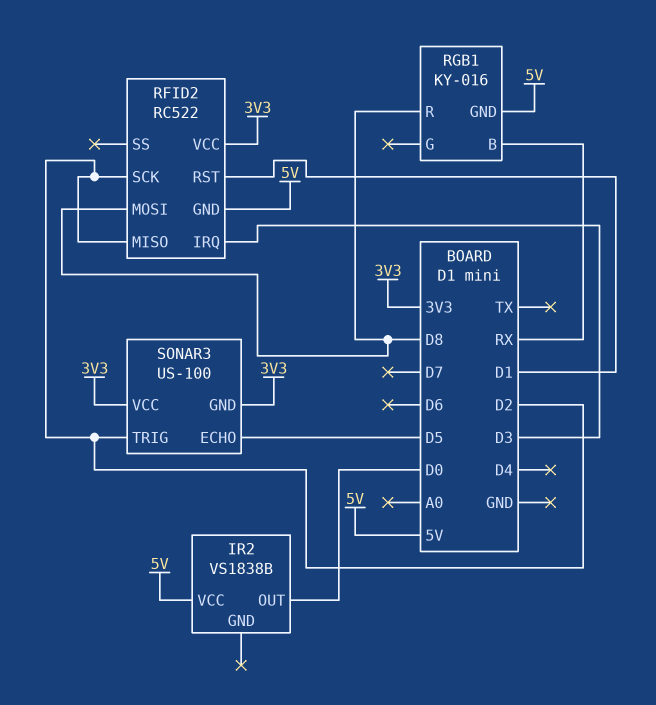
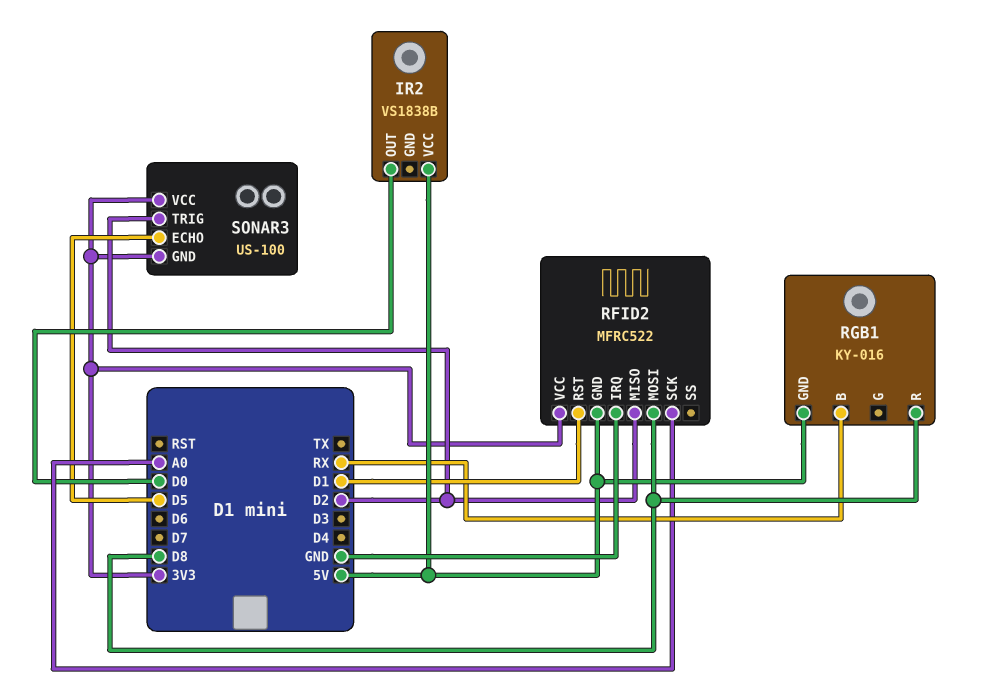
RFID2: RC522 -> MFRC522
RFID2 pin IRQ: D3 -> GND
RFID2 pin SCK: D2 -> A0

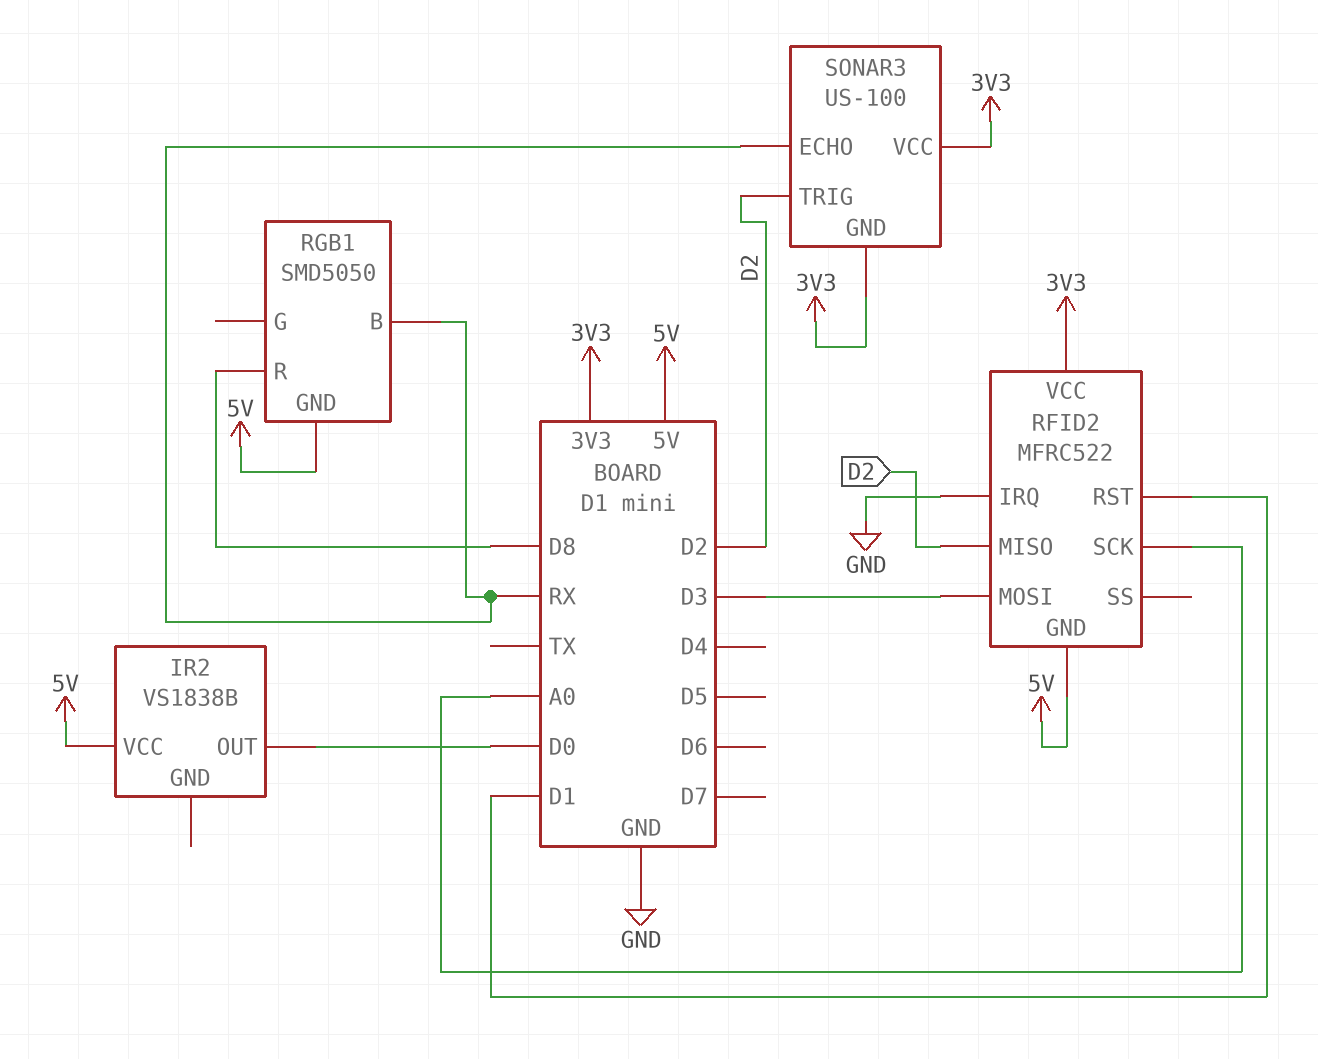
RFID2 pin MOSI: D8 -> D3
RGB1: KY-016 -> SMD5050
SONAR3 pin ECHO: D5 -> RX

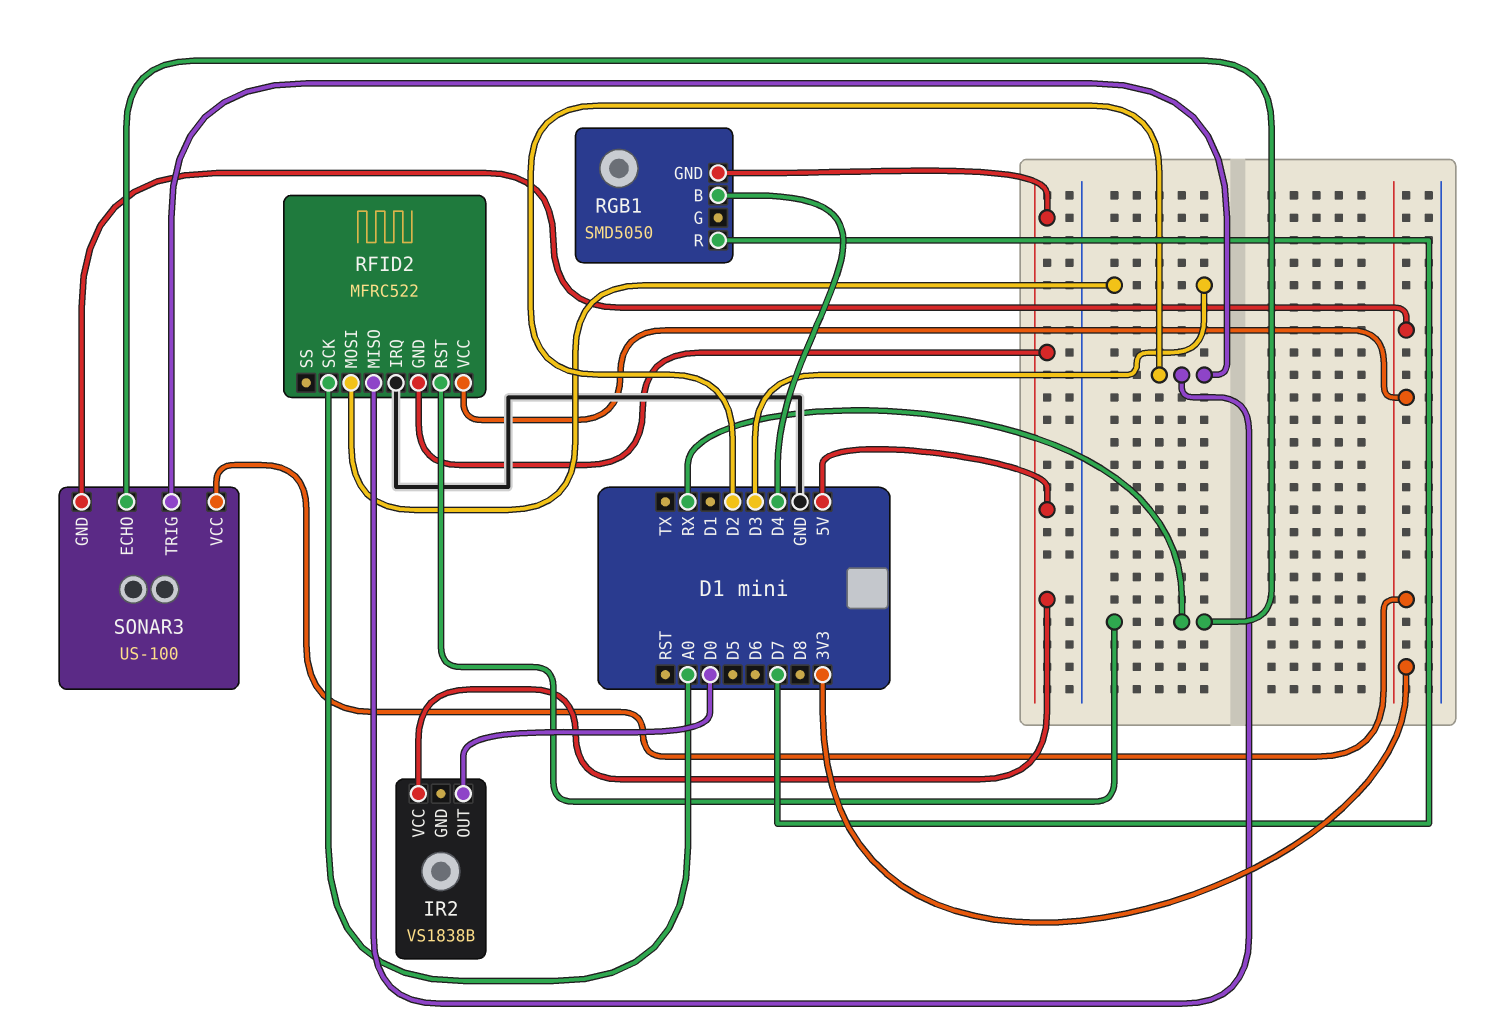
RFID2 pin RST: D1 -> RX
RGB1 pin B: RX -> D4
RGB1 pin R: D8 -> D7

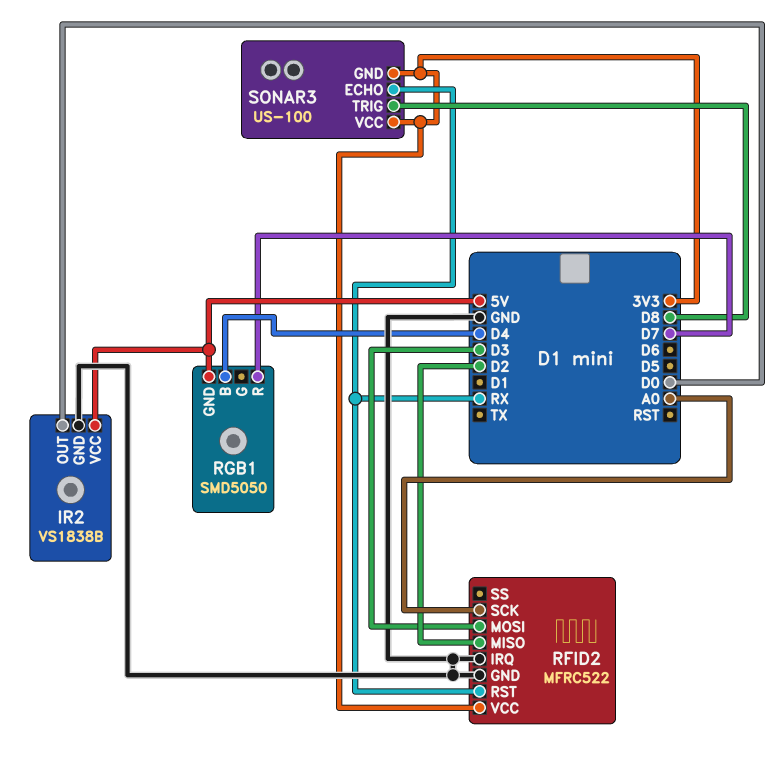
IR2 pin GND: none -> GND
RFID2 pin GND: 5V -> GND
SONAR3 pin TRIG: D2 -> D8

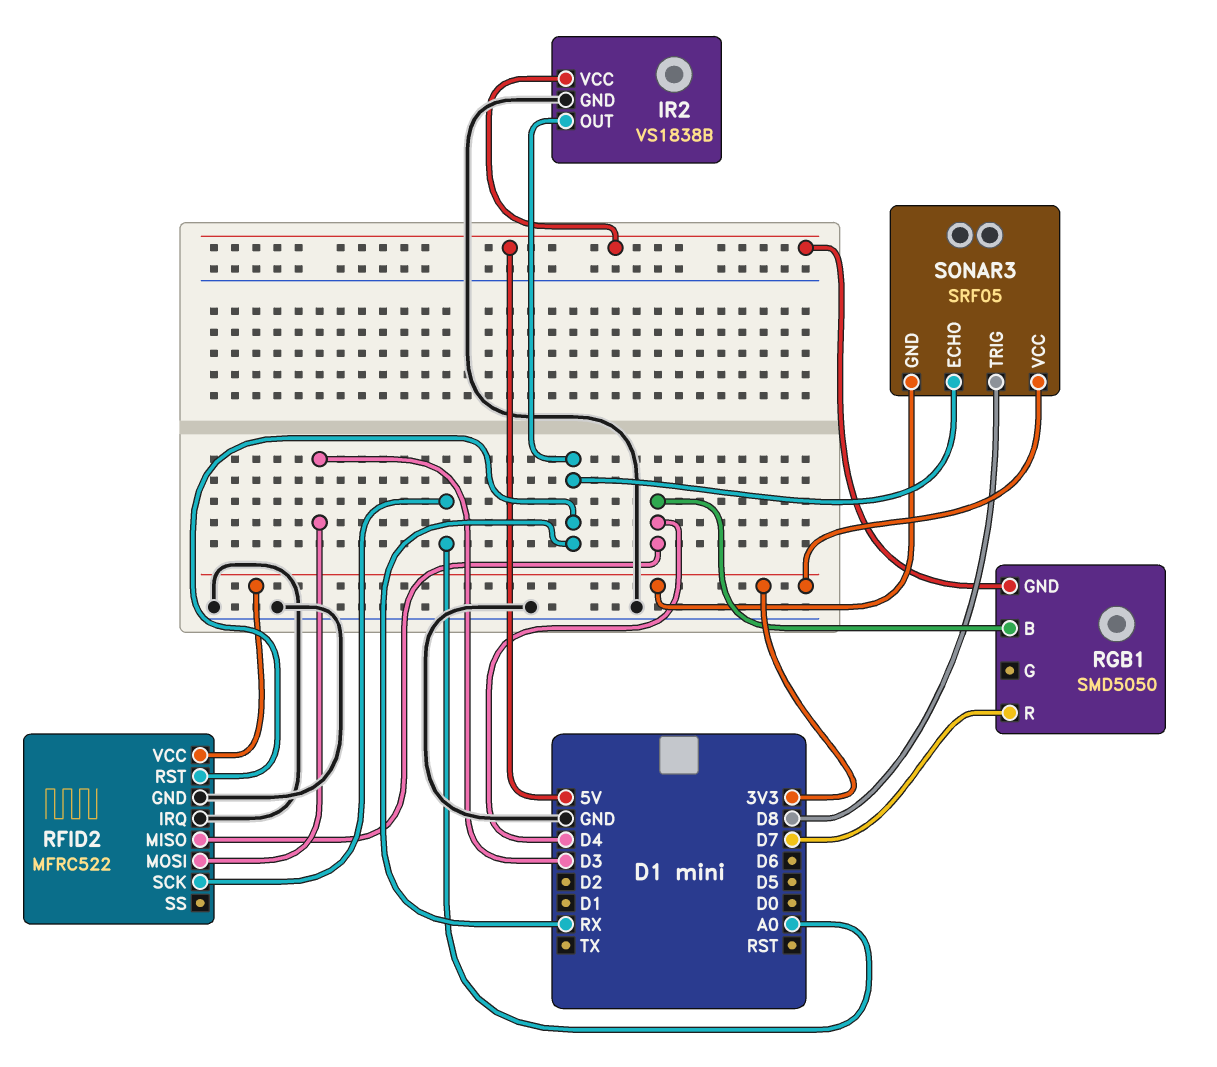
IR2 pin OUT: D0 -> RX
RFID2 pin MISO: D2 -> D4
SONAR3: US-100 -> SRF05

